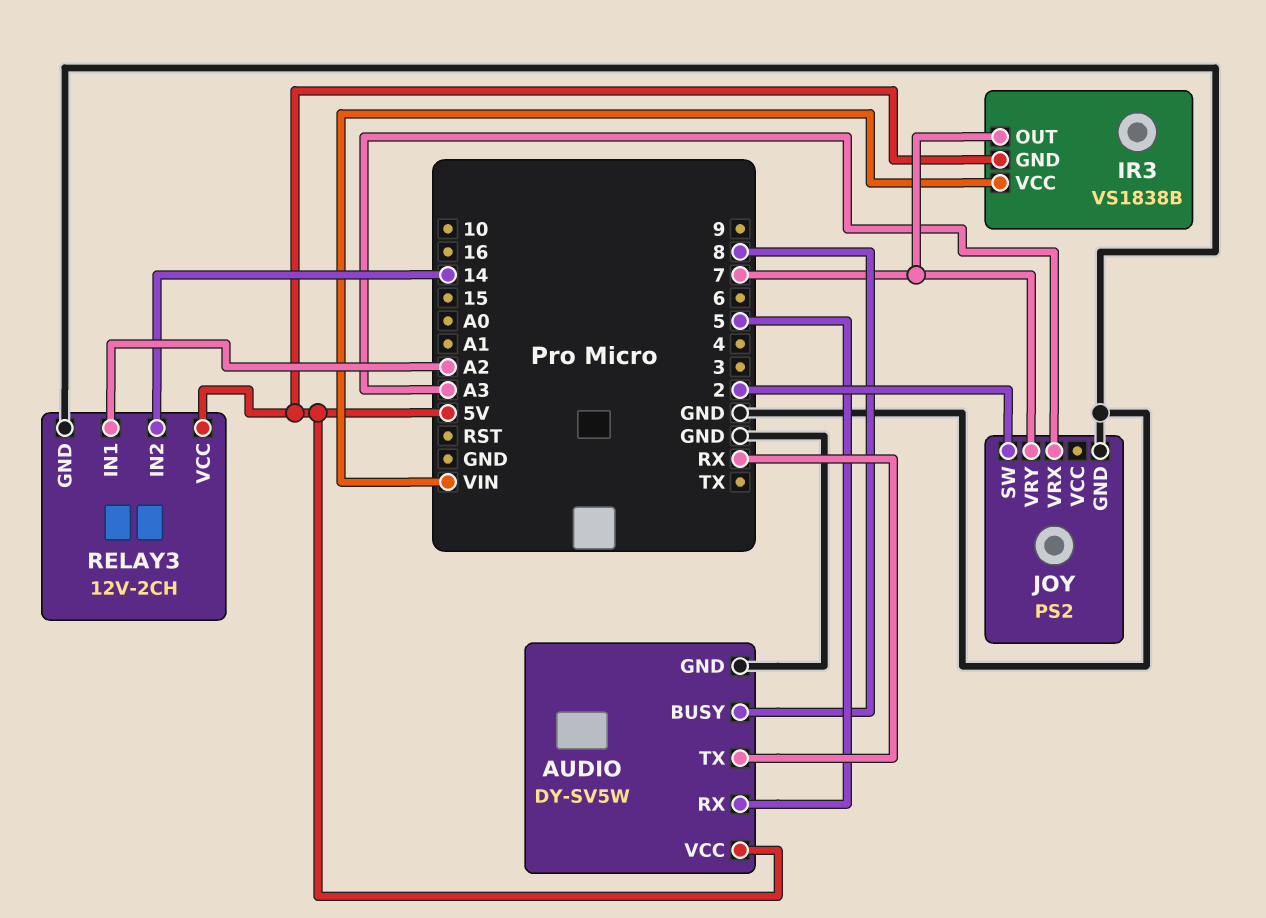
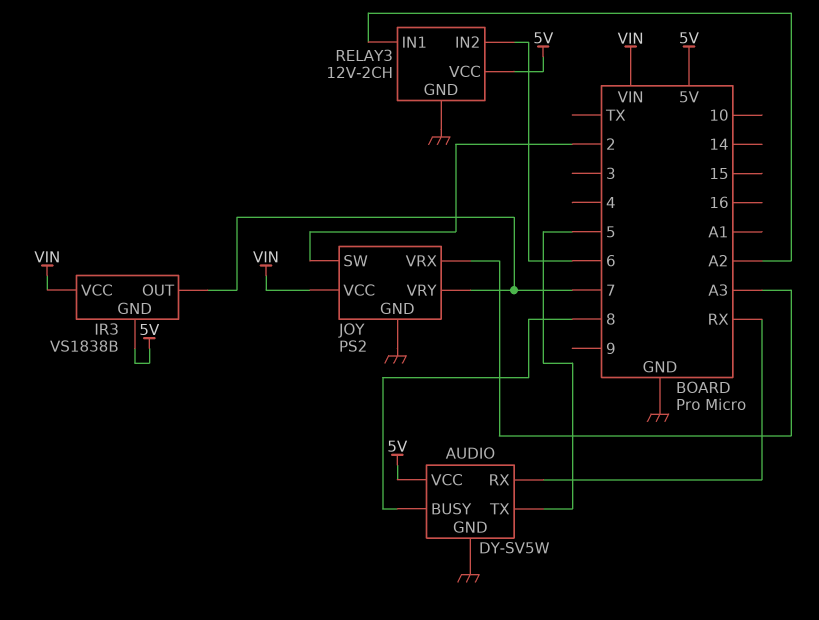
AUDIO pin RX: 5 -> RX
AUDIO pin TX: RX -> 5
JOY pin VCC: none -> VIN
RELAY3 pin IN2: 14 -> 6

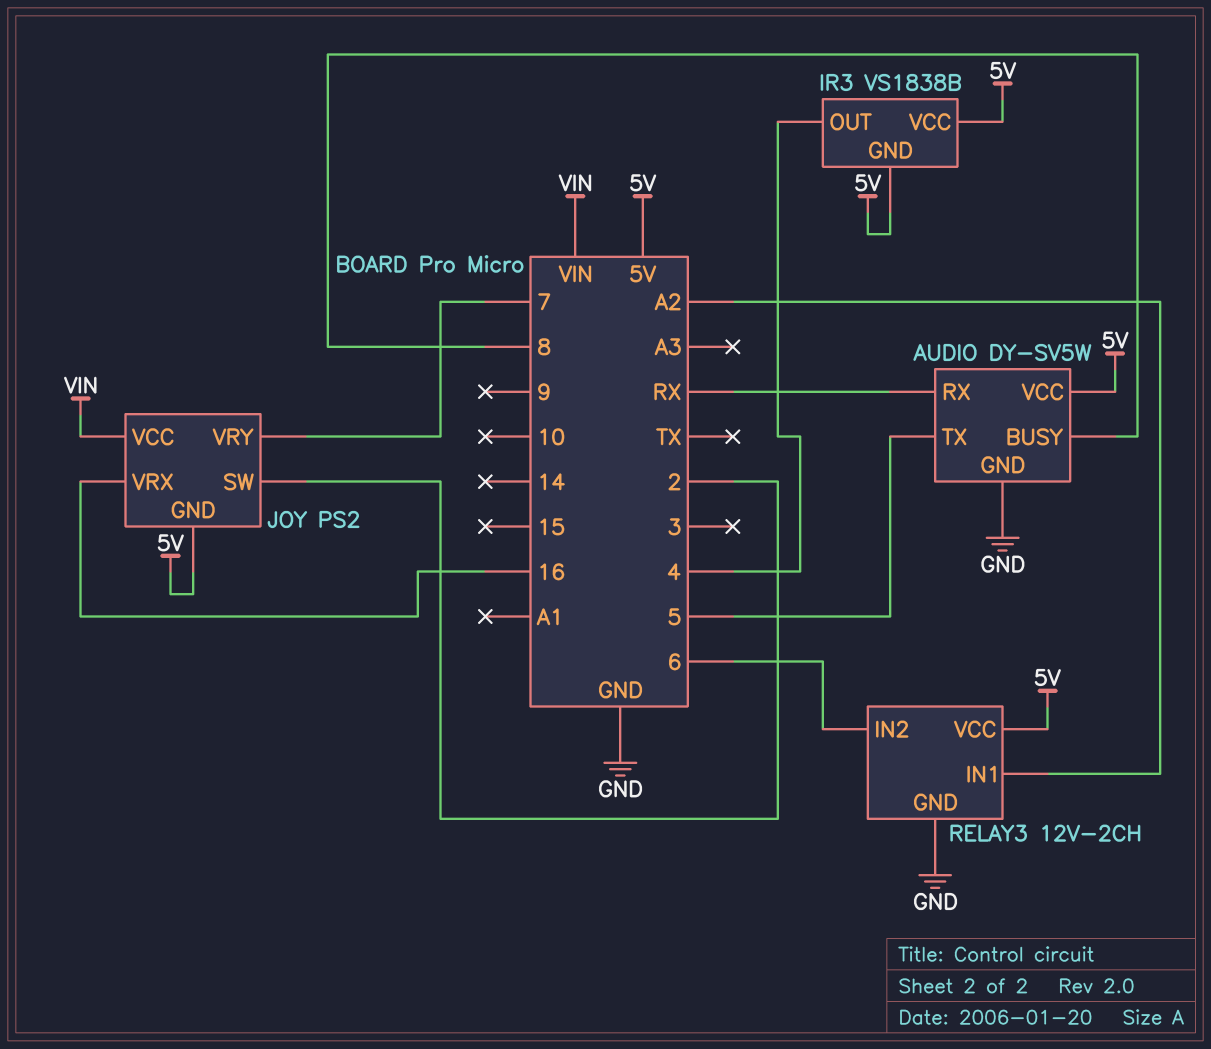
IR3 pin OUT: 7 -> 4
IR3 pin VCC: VIN -> 5V
JOY pin GND: GND -> 5V
JOY pin VRX: A3 -> 16

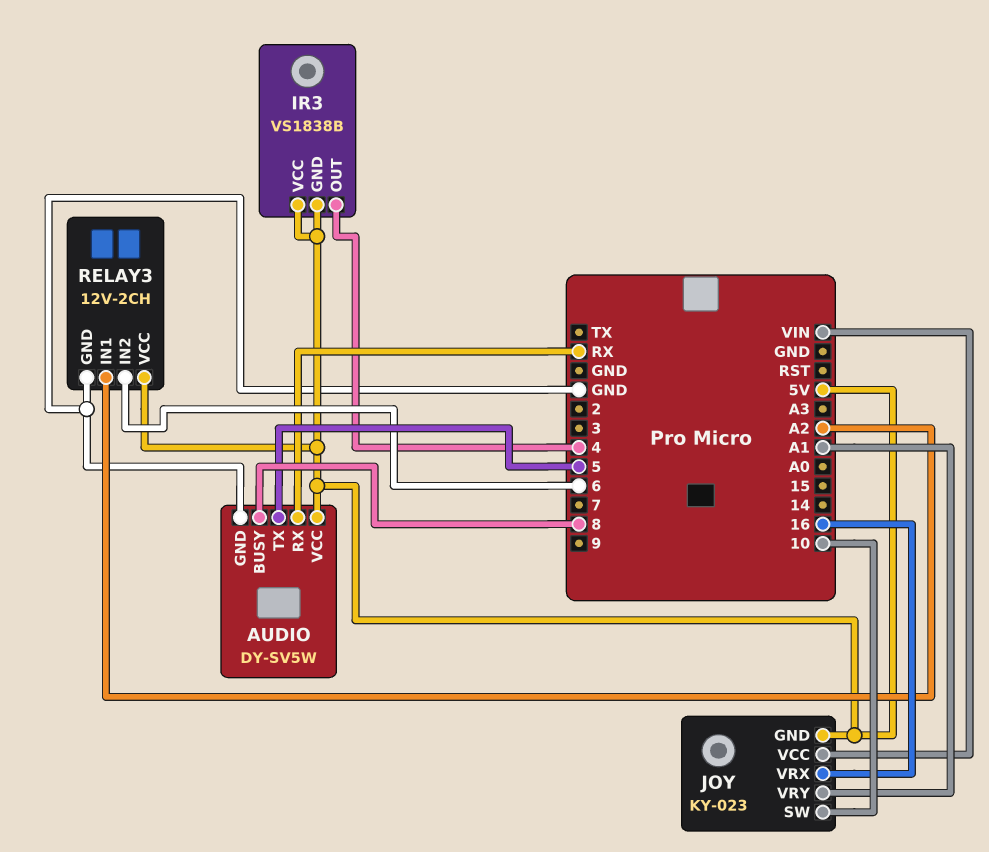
JOY: PS2 -> KY-023
JOY pin SW: 2 -> 10
JOY pin VRY: 7 -> A1

